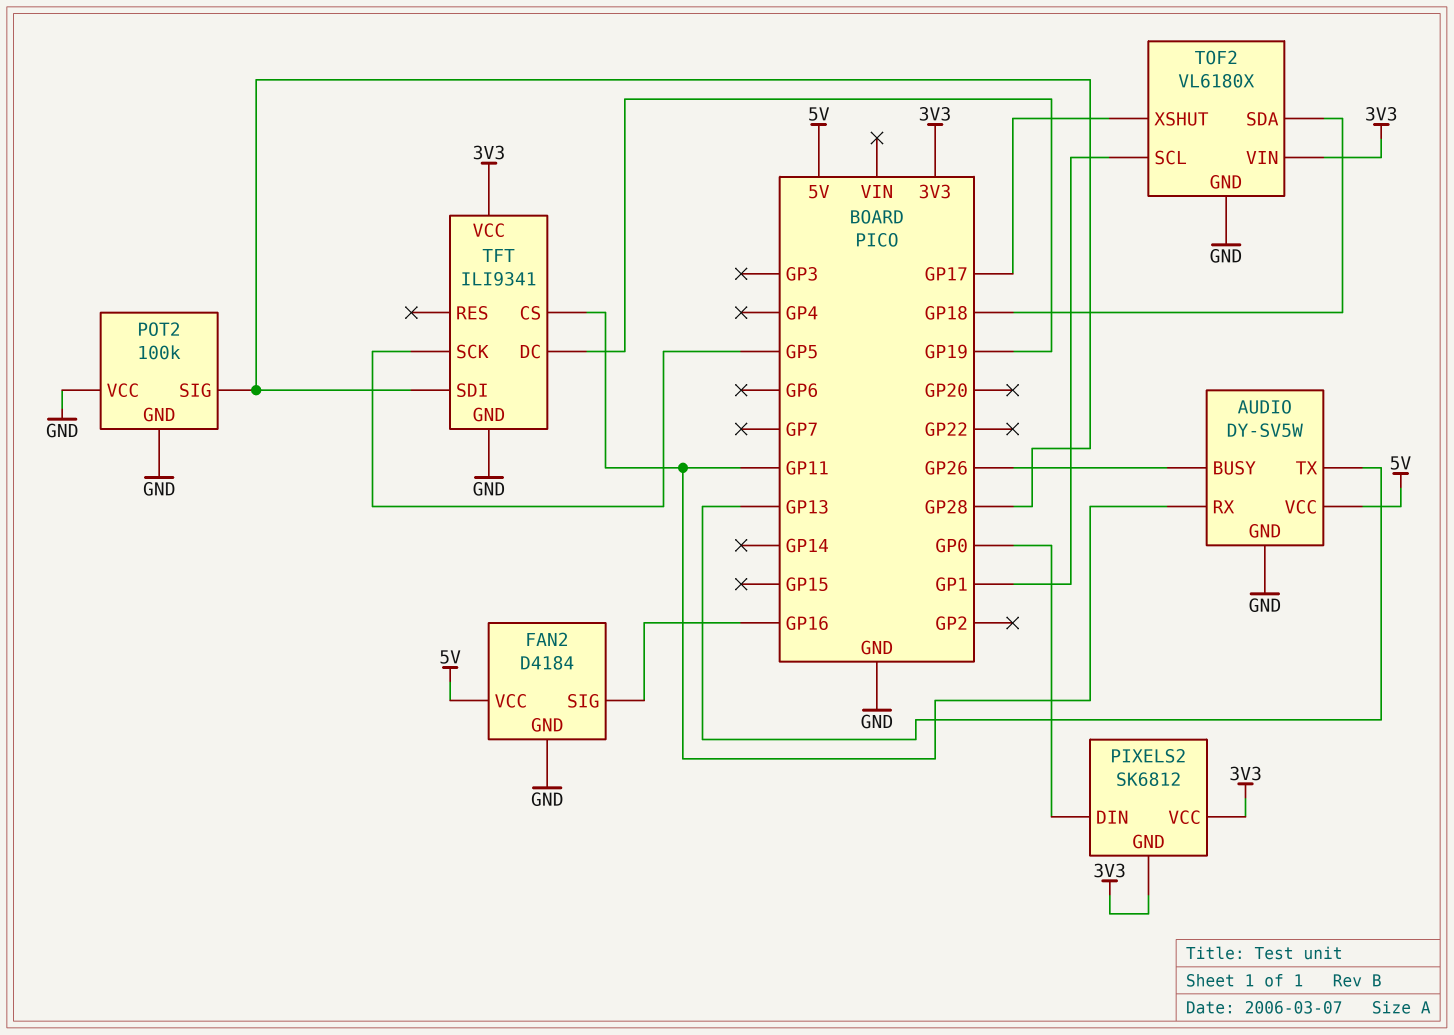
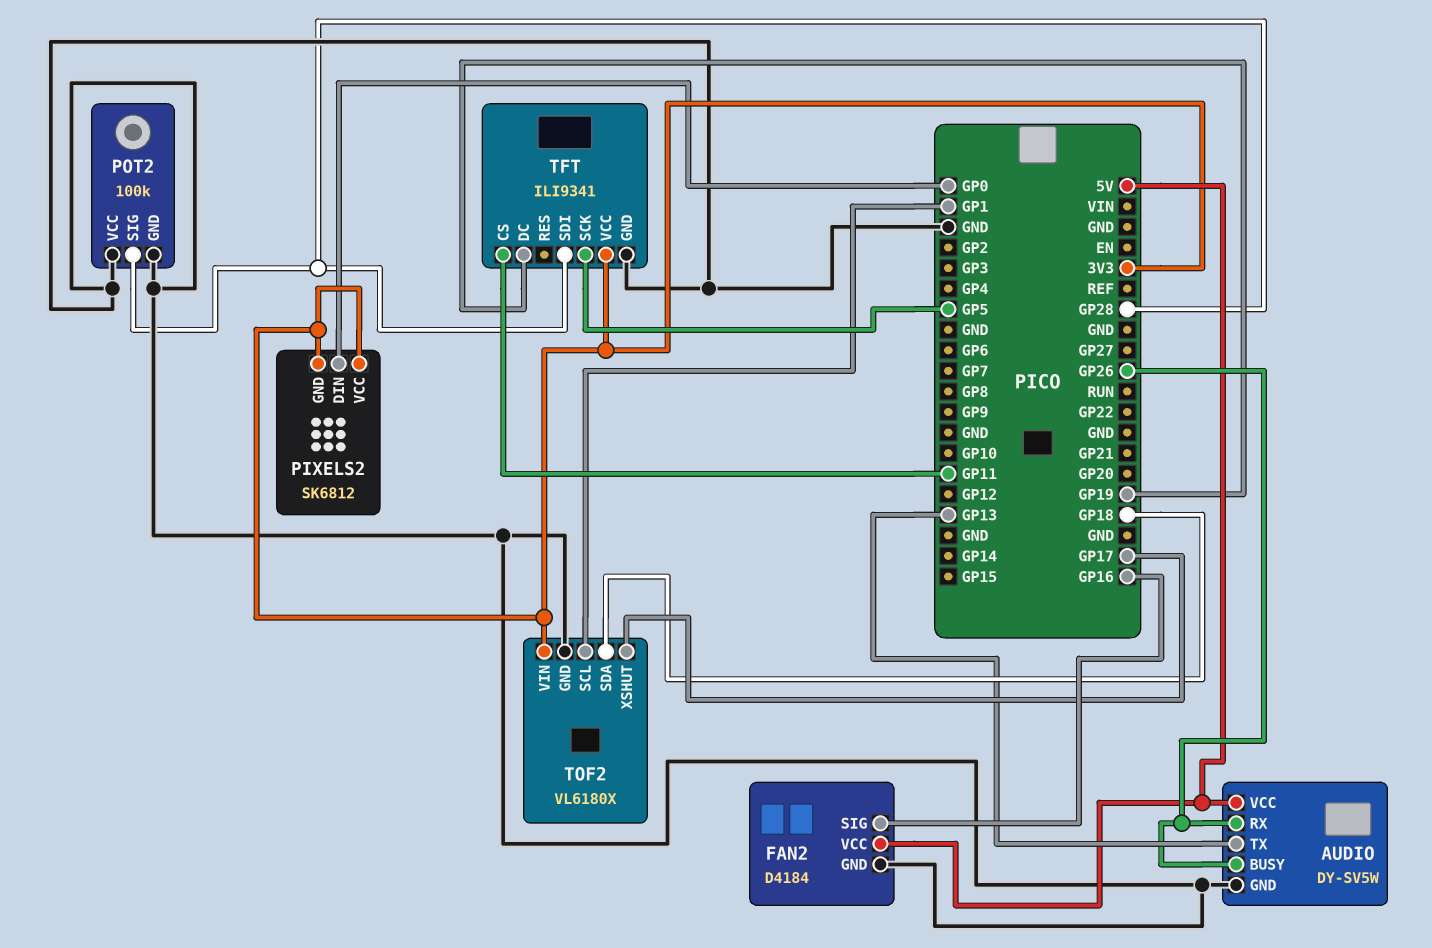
AUDIO pin RX: GP11 -> GP26

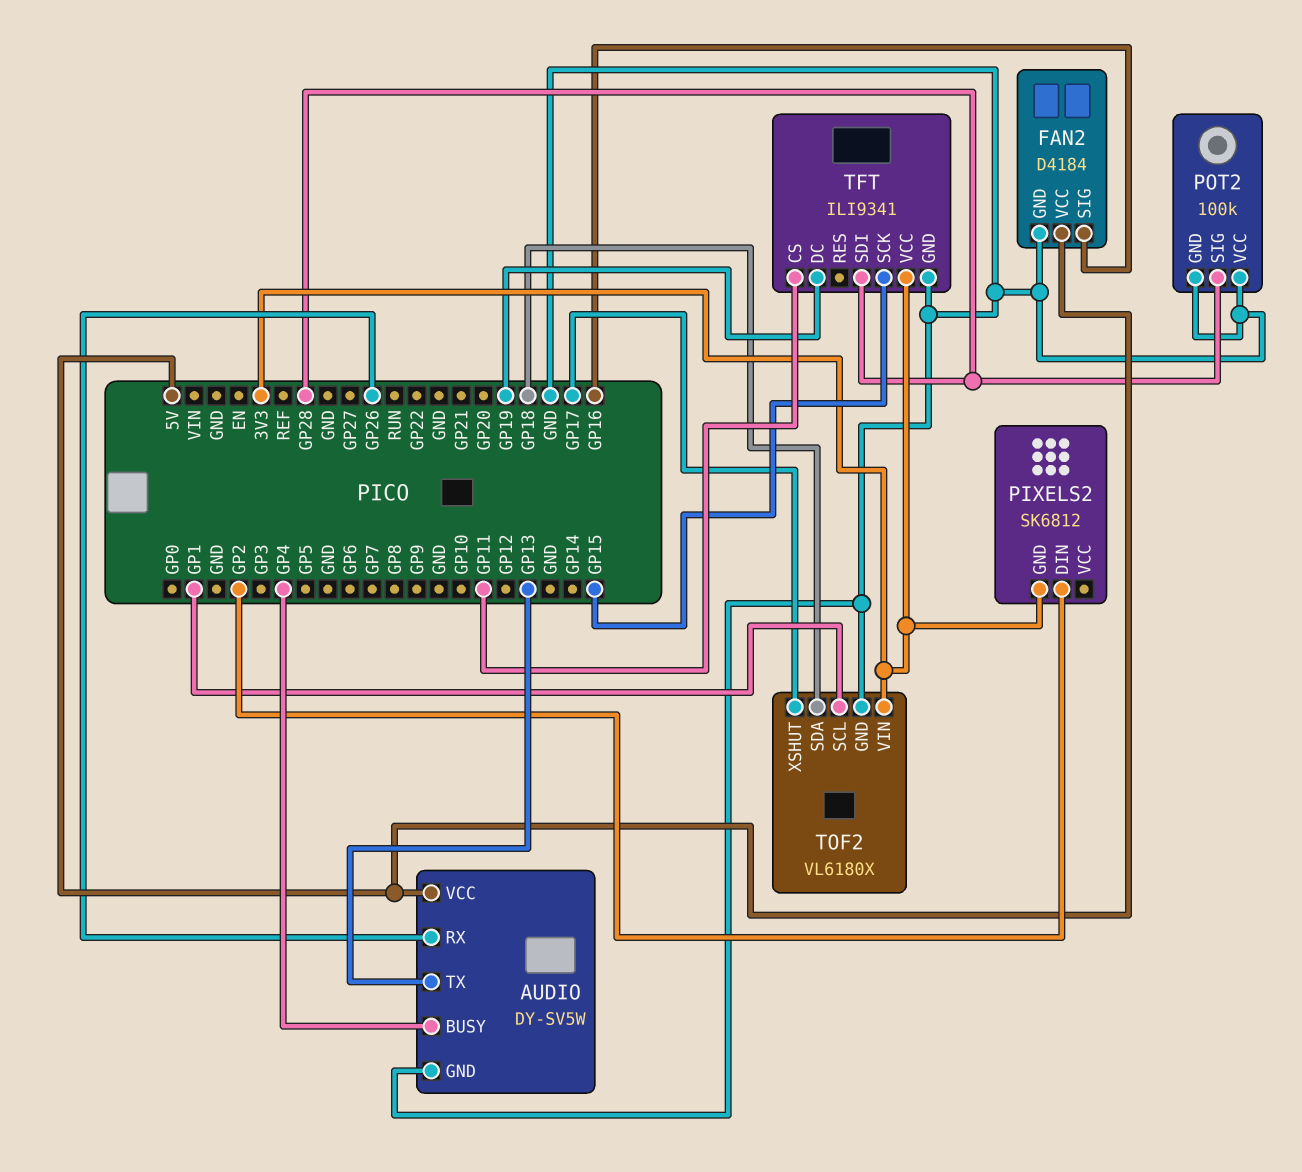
AUDIO pin BUSY: GP26 -> GP4
PIXELS2 pin DIN: GP0 -> GP2
PIXELS2 pin VCC: 3V3 -> none
TFT pin SCK: GP5 -> GP15

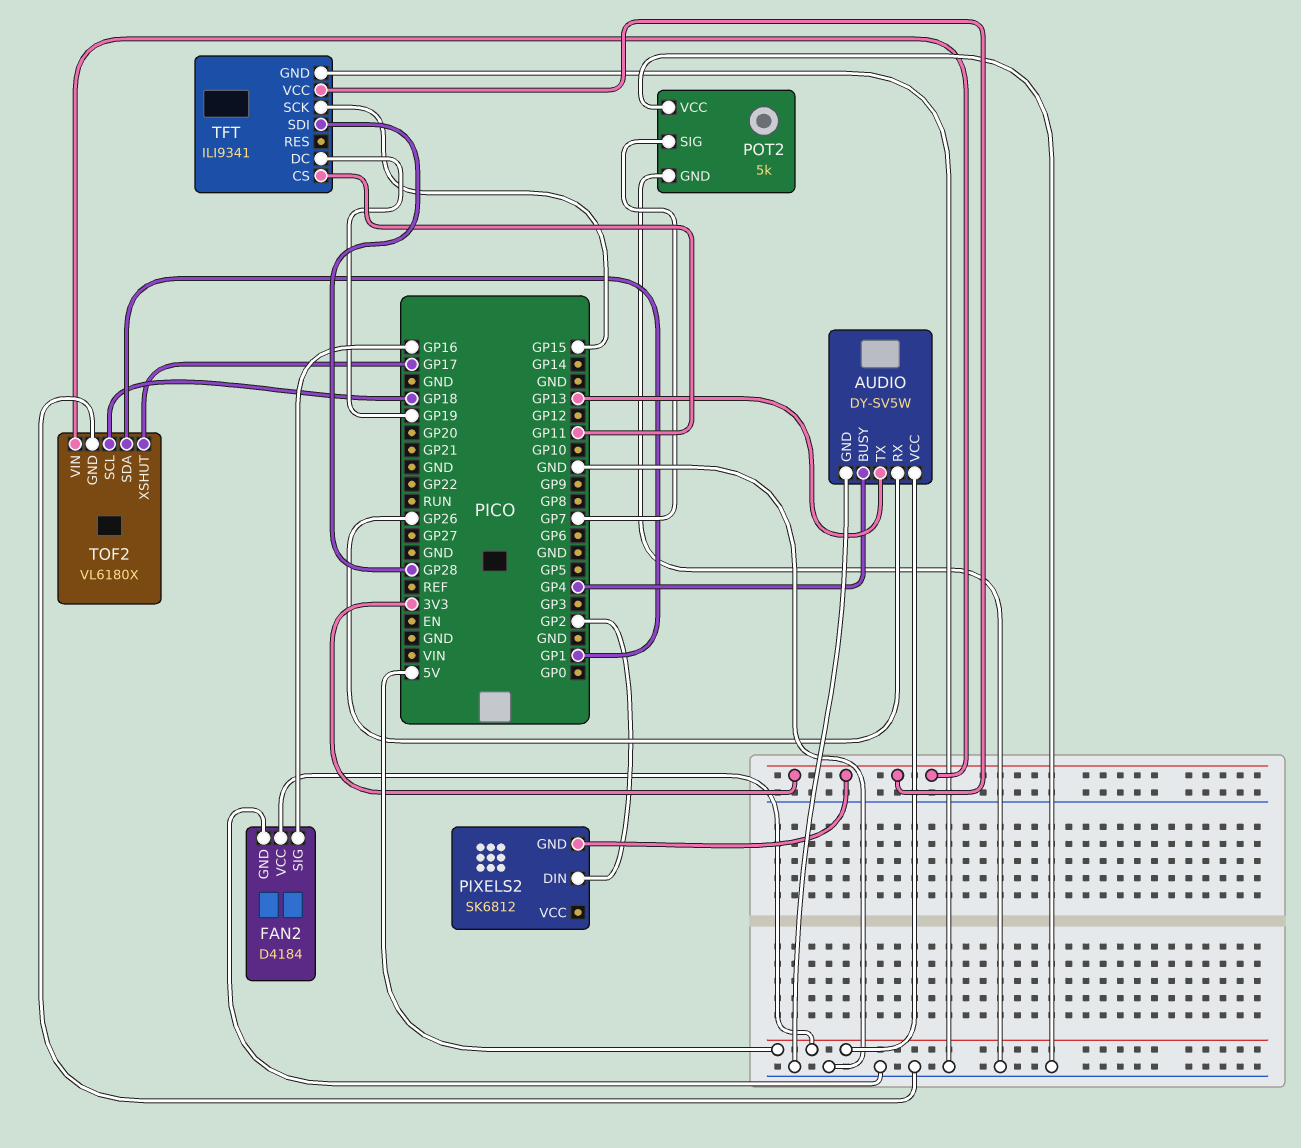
POT2: 100k -> 5k
POT2 pin SIG: GP28 -> GP7
TOF2 pin SCL: GP1 -> GP18
TOF2 pin SDA: GP18 -> GP1

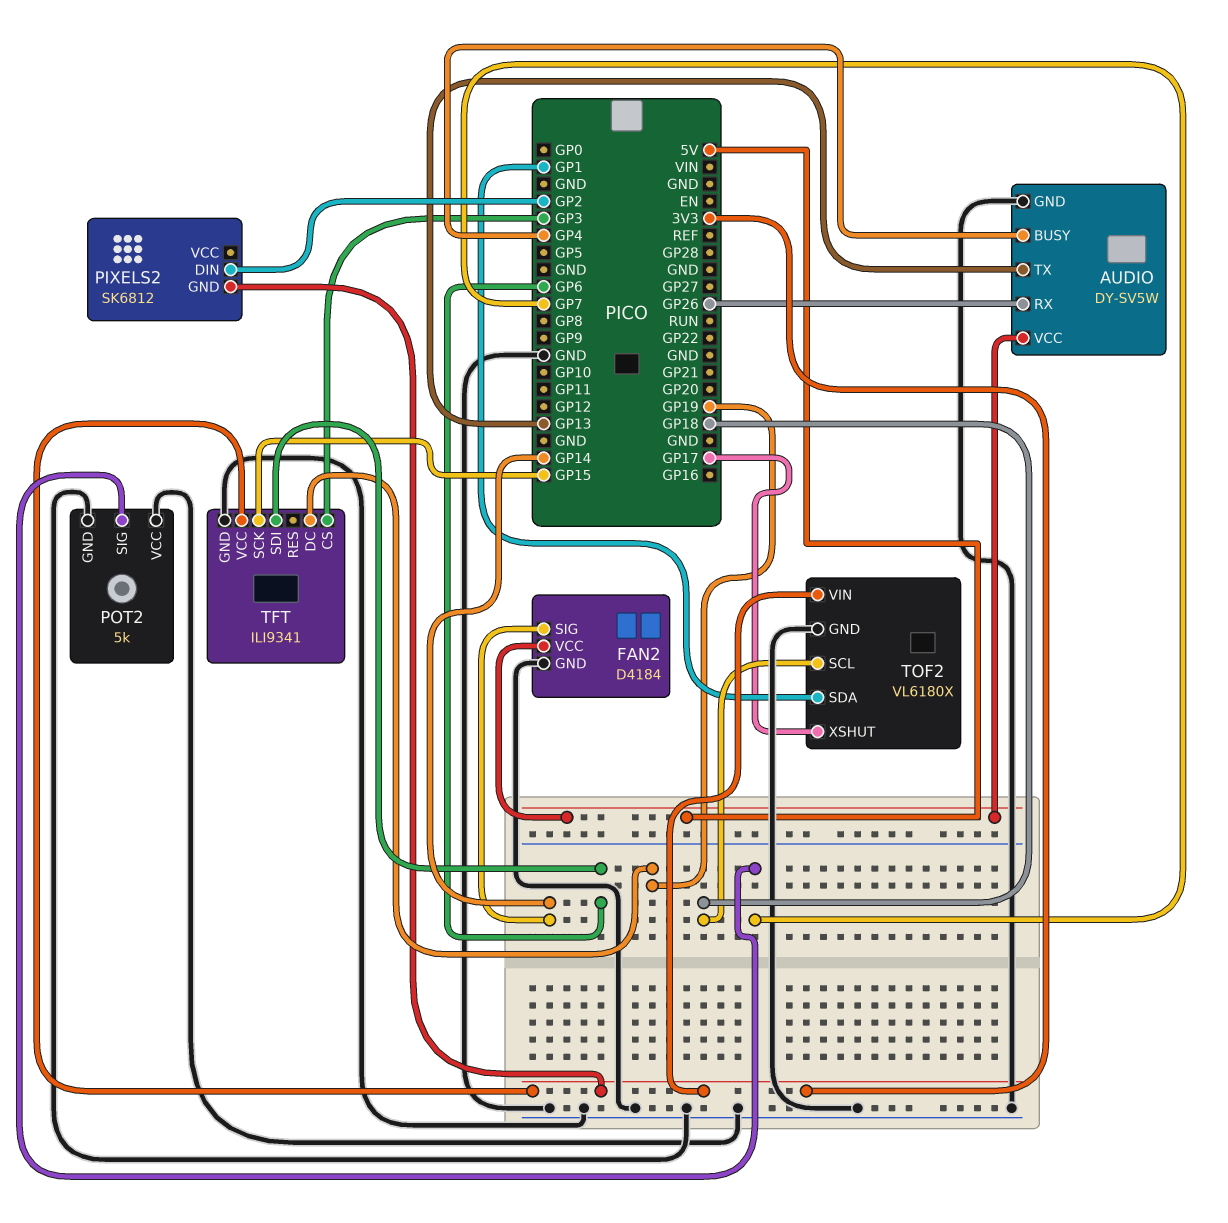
FAN2 pin SIG: GP16 -> GP14
TFT pin CS: GP11 -> GP3
TFT pin SDI: GP28 -> GP6

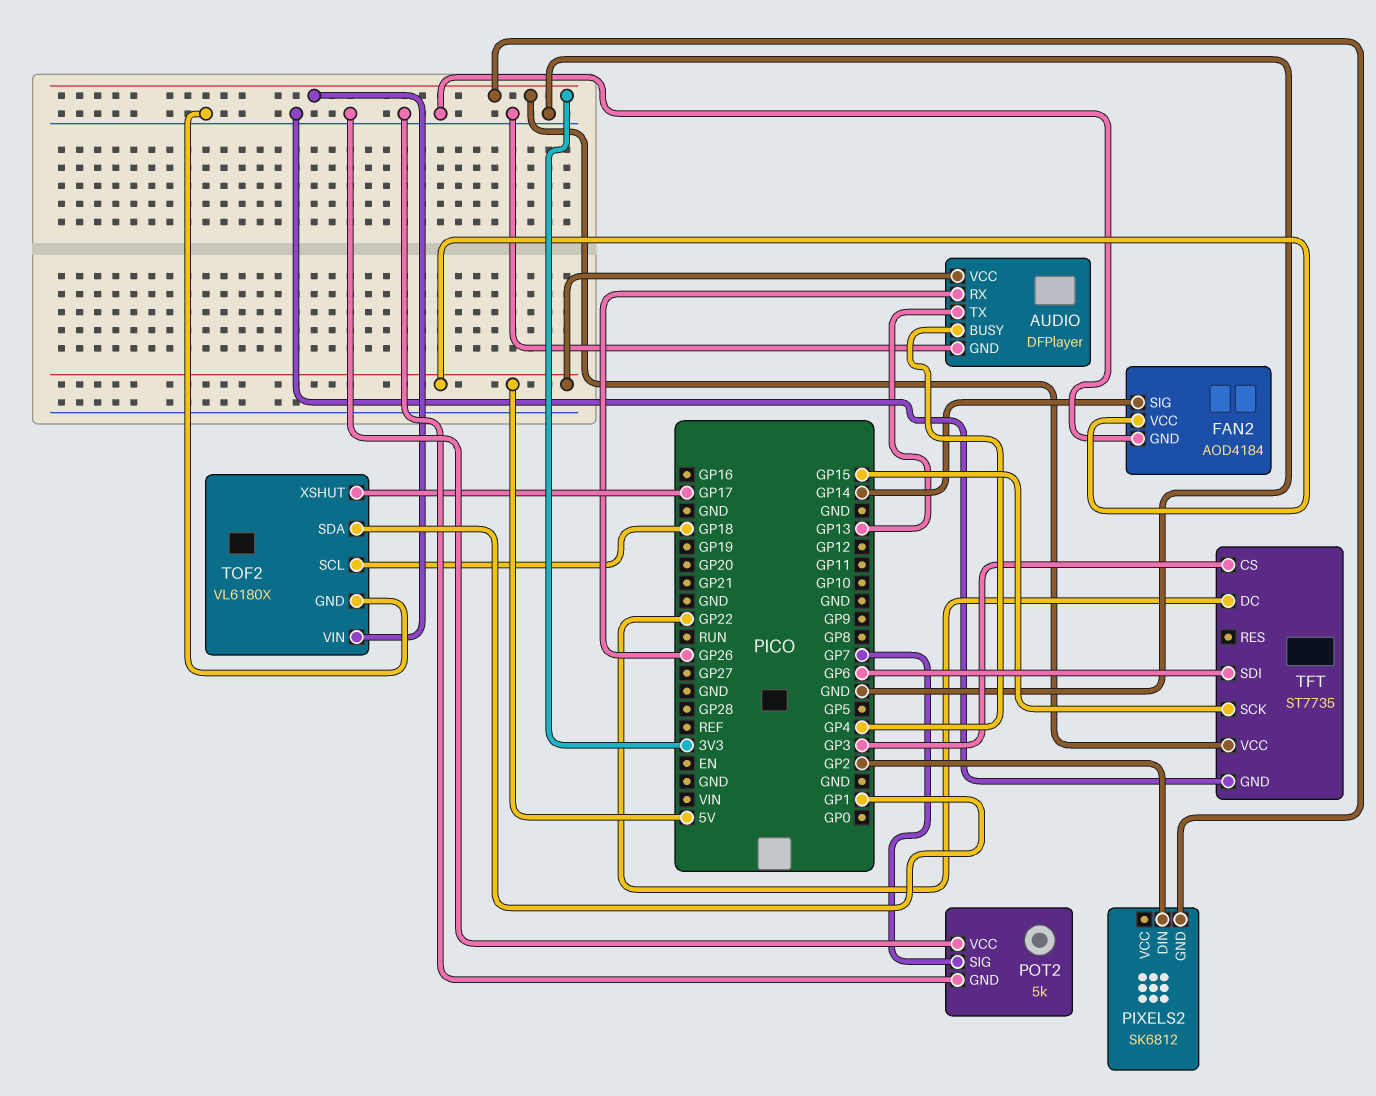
AUDIO: DY-SV5W -> DFPlayer
FAN2: D4184 -> AOD4184
TFT: ILI9341 -> ST7735
TFT pin DC: GP19 -> GP22

